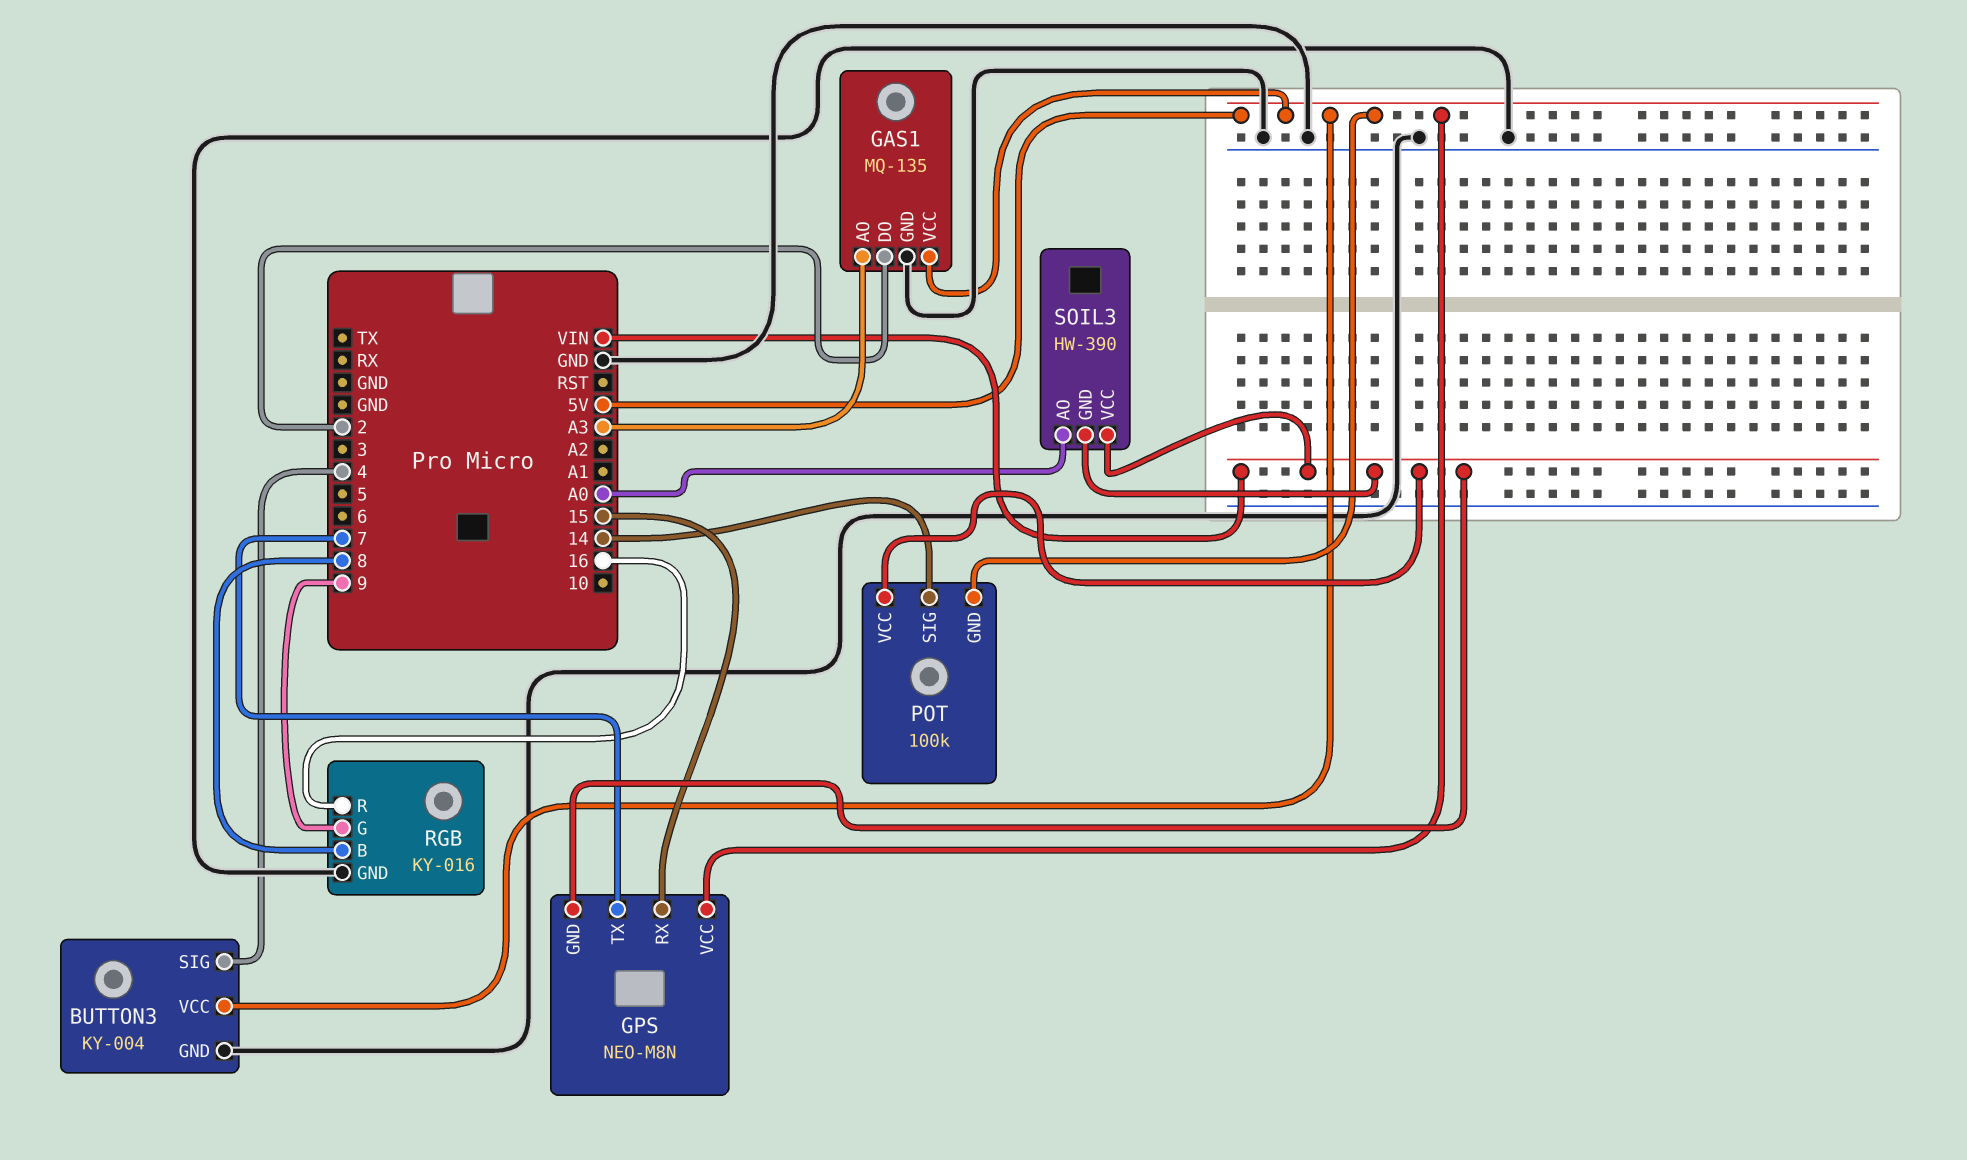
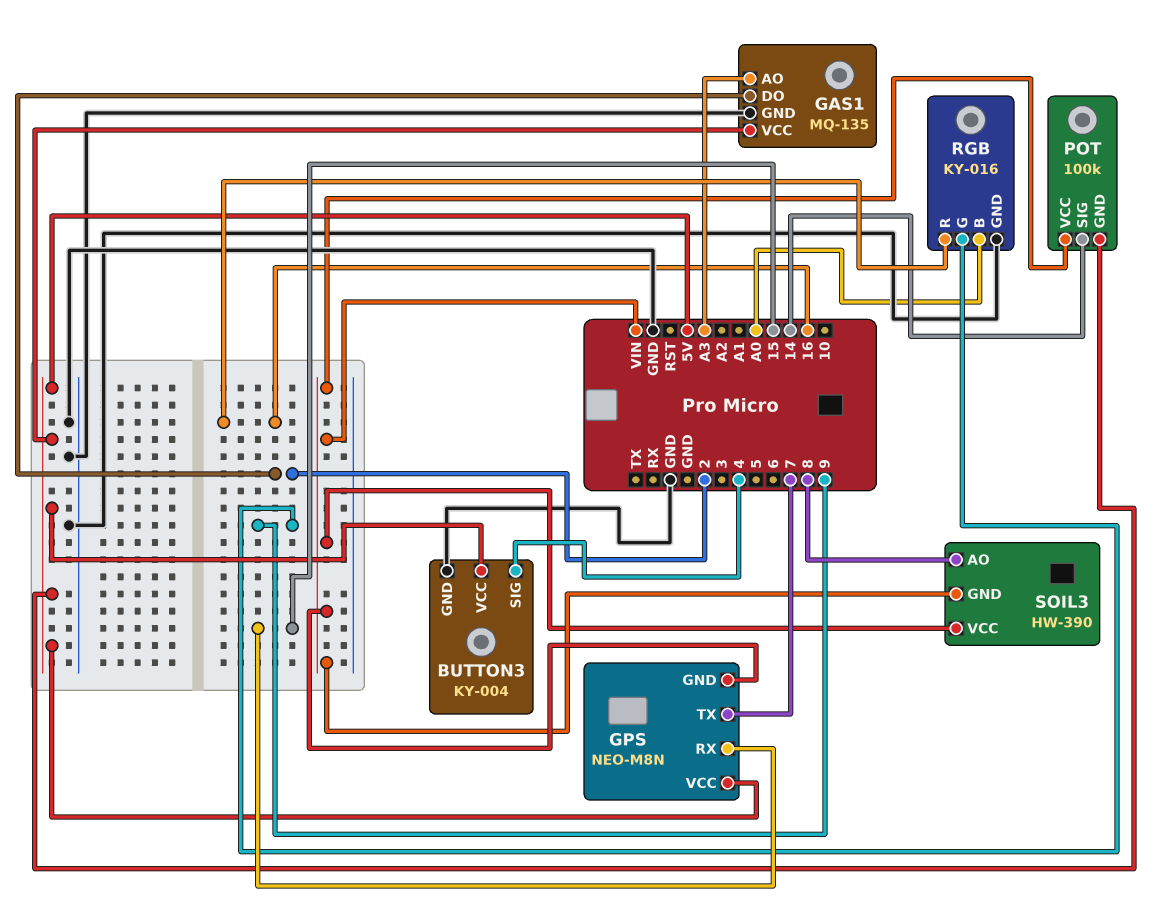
RGB pin B: 8 -> A0
SOIL3 pin AO: A0 -> 8

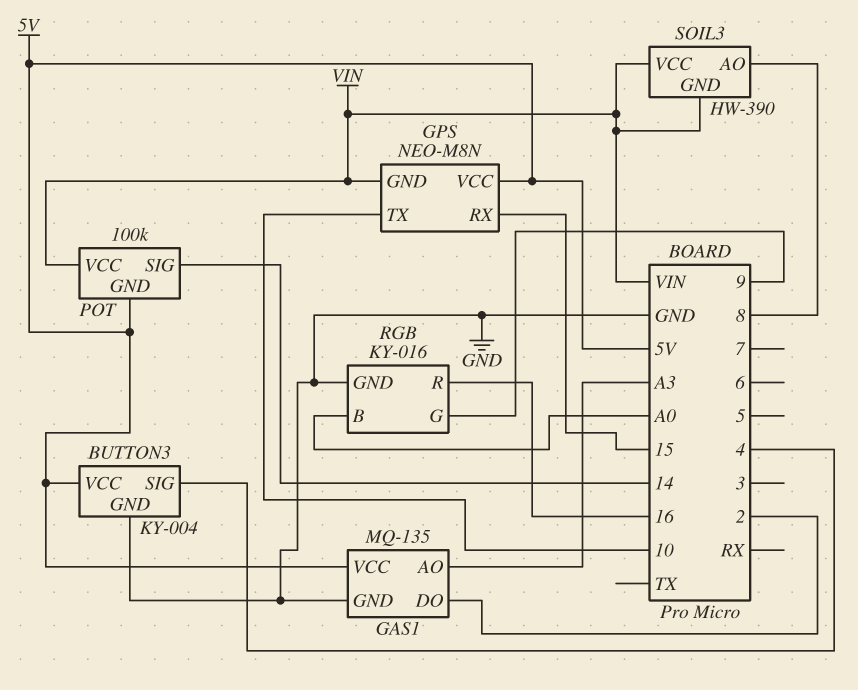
GPS pin TX: 7 -> 10

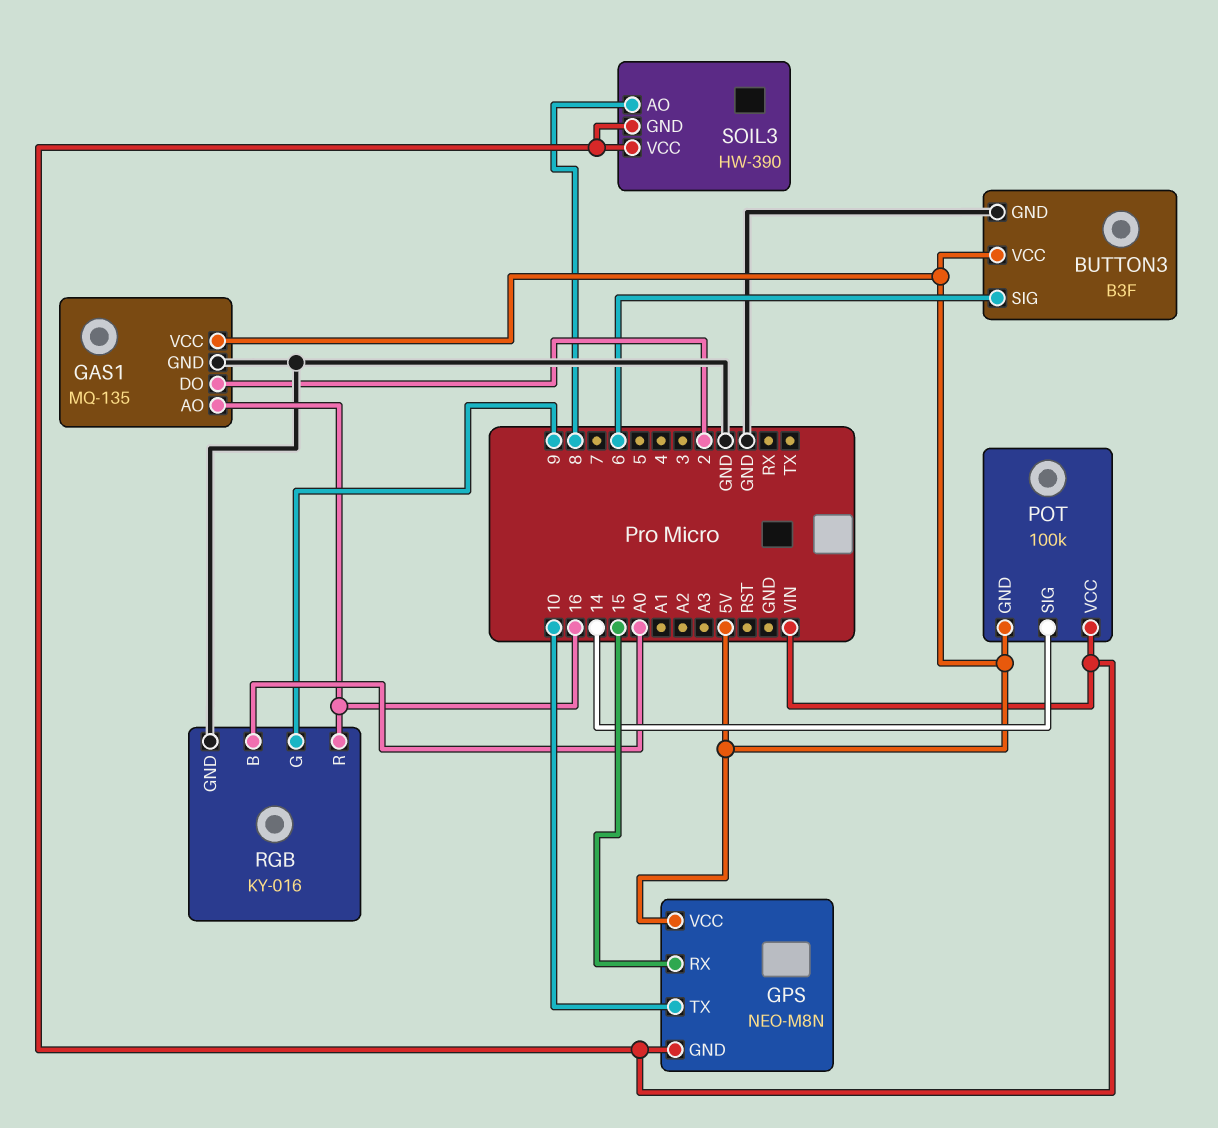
BUTTON3: KY-004 -> B3F
BUTTON3 pin SIG: 4 -> 6
GAS1 pin AO: A3 -> 16

